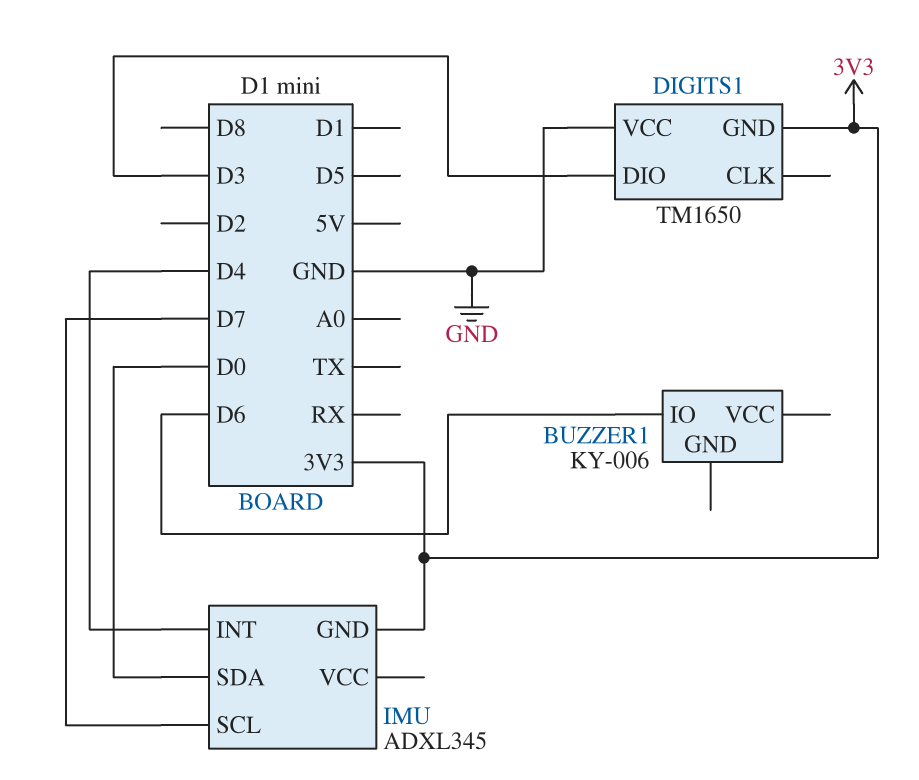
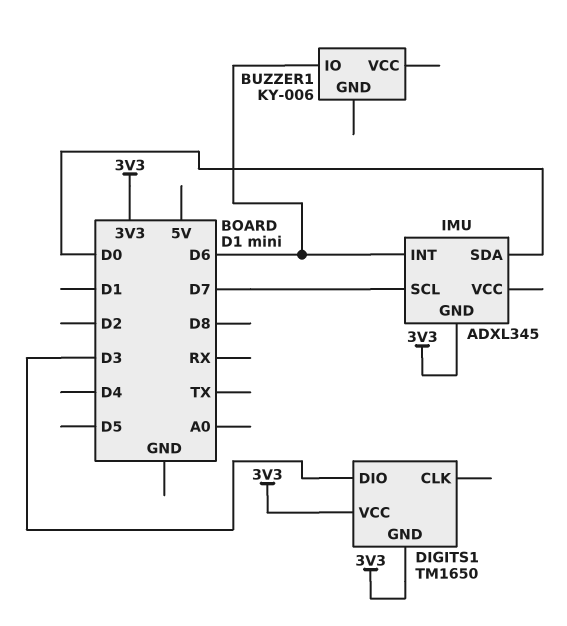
DIGITS1 pin VCC: GND -> 3V3
IMU pin INT: D4 -> D6

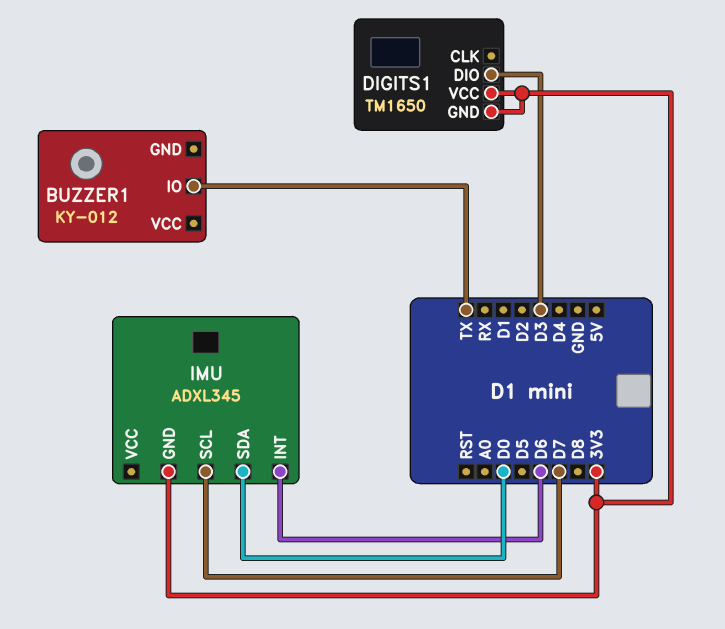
BUZZER1: KY-006 -> KY-012
BUZZER1 pin IO: D6 -> TX

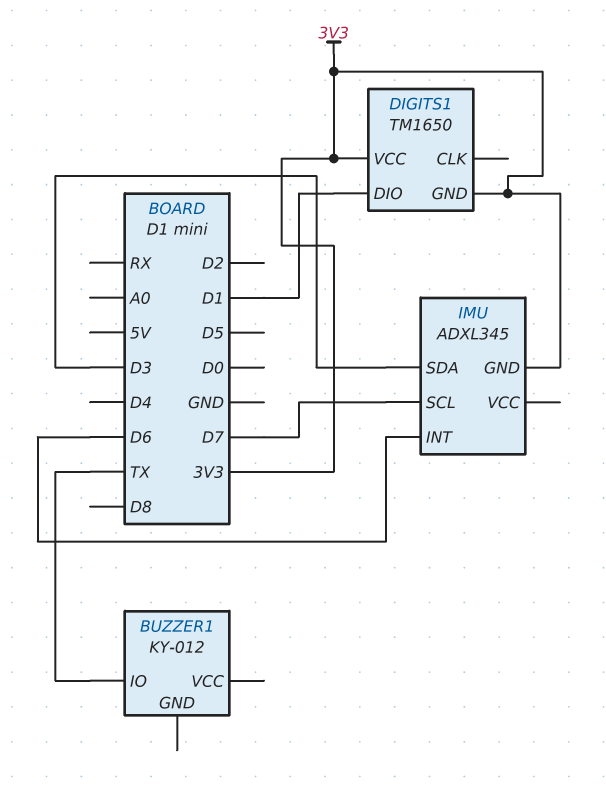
DIGITS1 pin DIO: D3 -> D1
IMU pin SDA: D0 -> D3

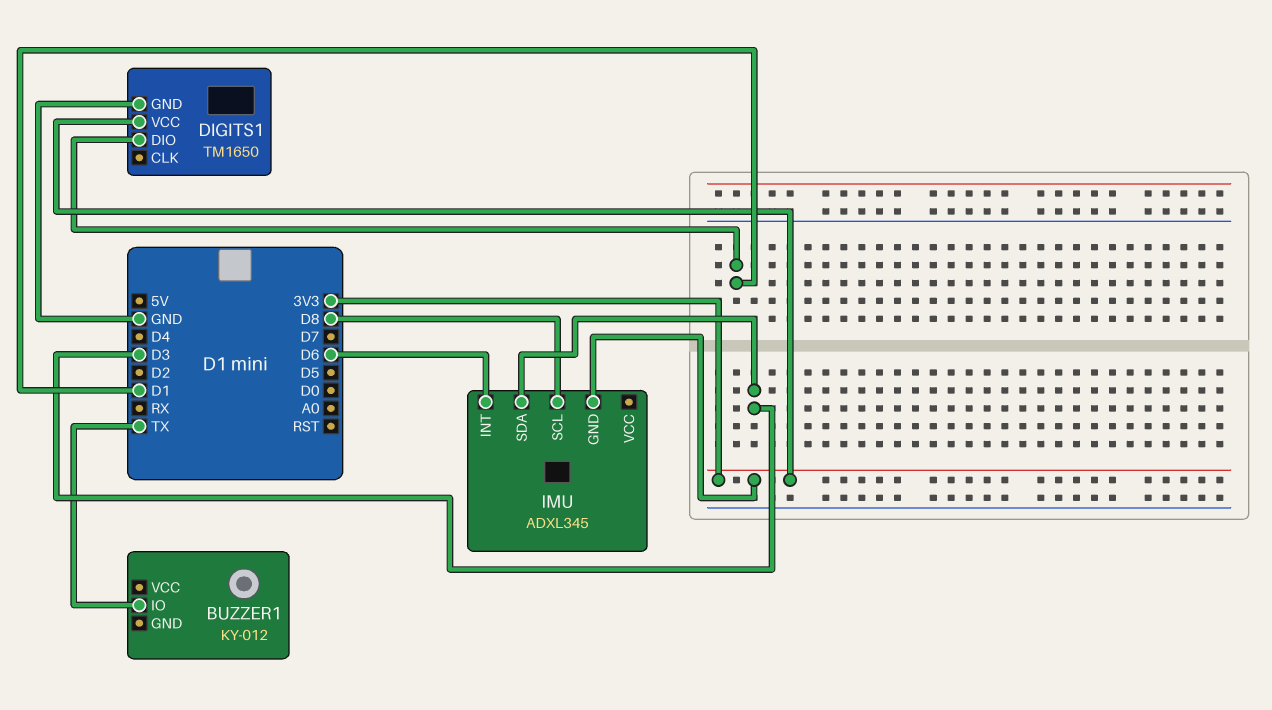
DIGITS1 pin GND: 3V3 -> GND
IMU pin SCL: D7 -> D8

